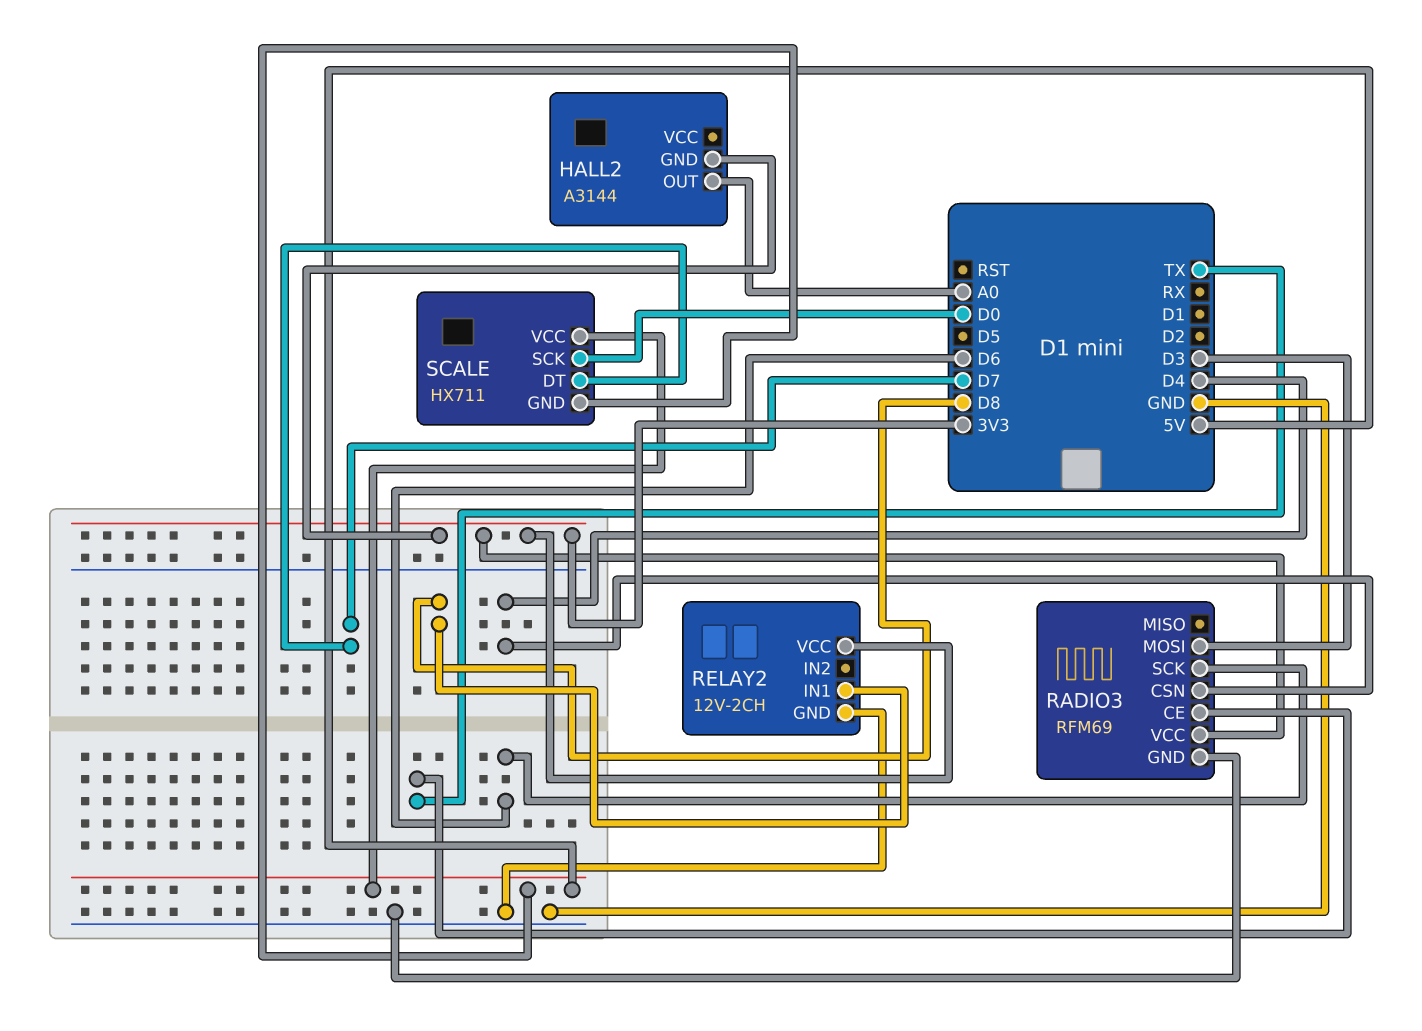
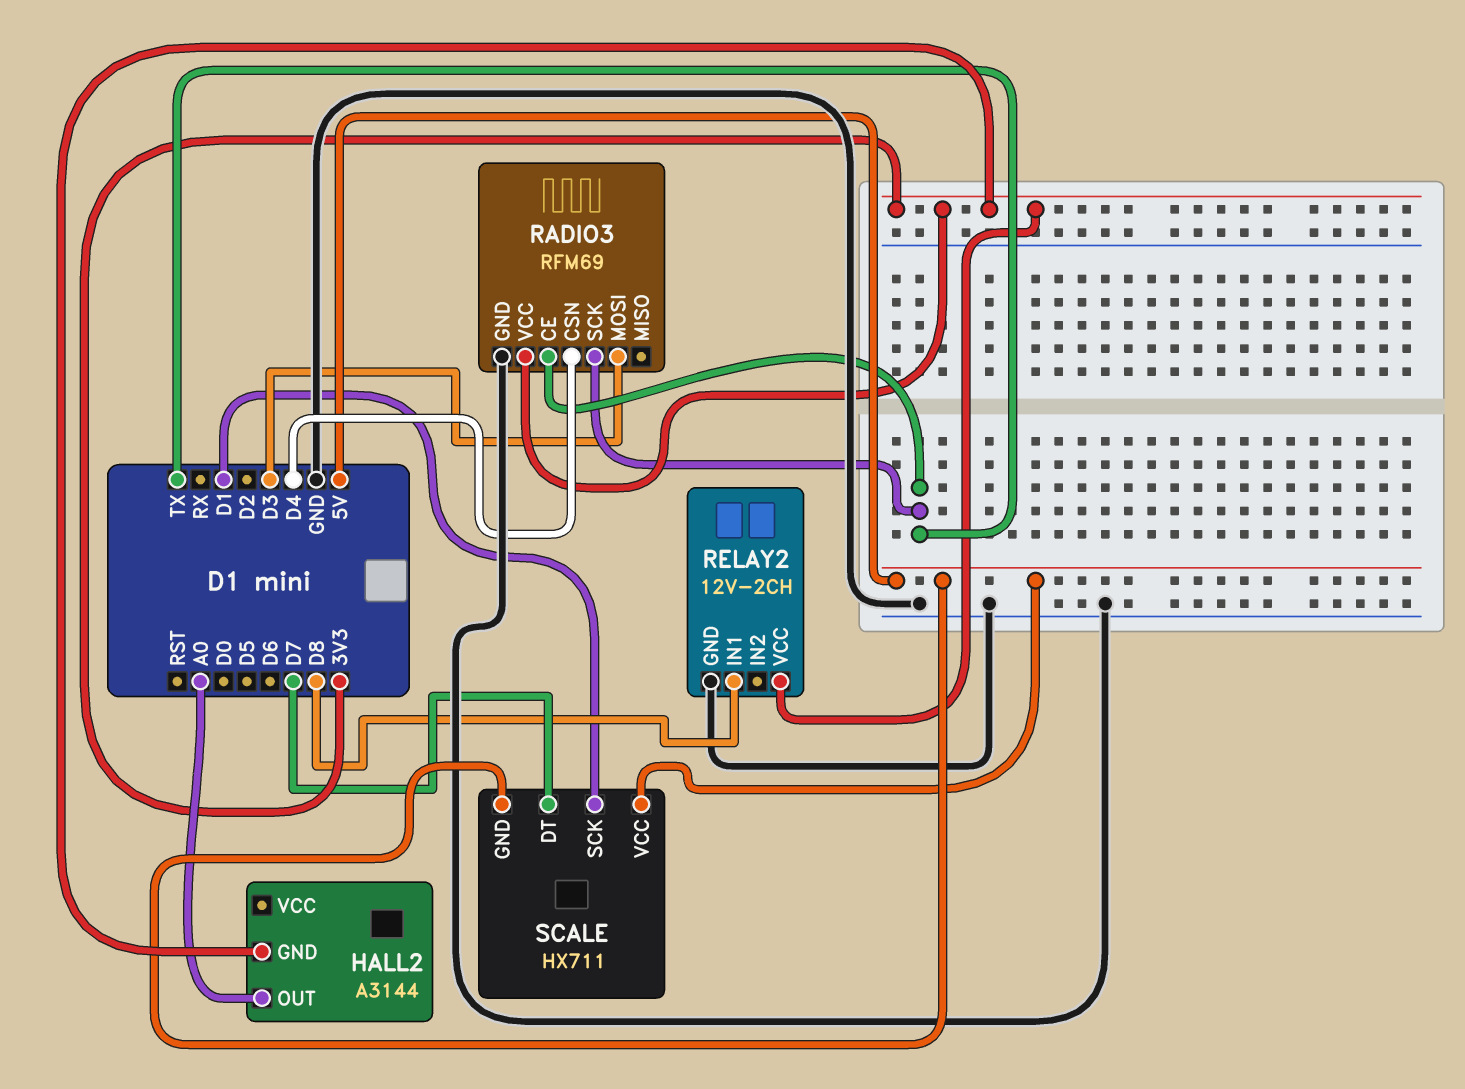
RADIO3 pin SCK: D6 -> TX
SCALE pin SCK: D0 -> D1

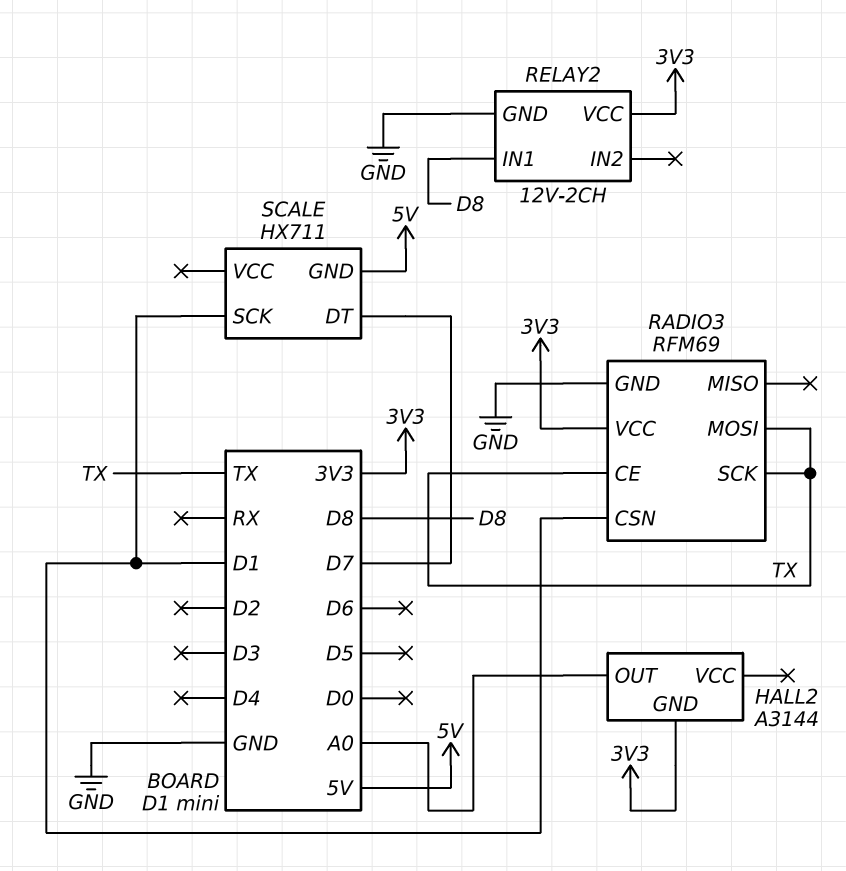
RADIO3 pin CSN: D4 -> D1
RADIO3 pin MOSI: D3 -> TX
SCALE pin VCC: 5V -> none

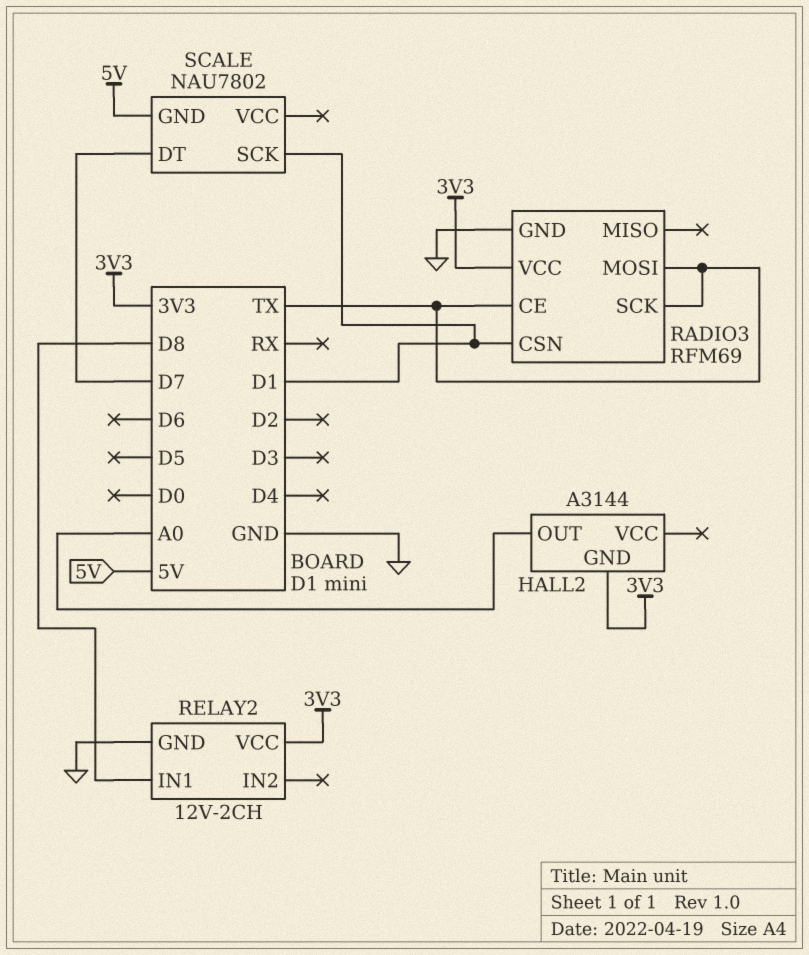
SCALE: HX711 -> NAU7802

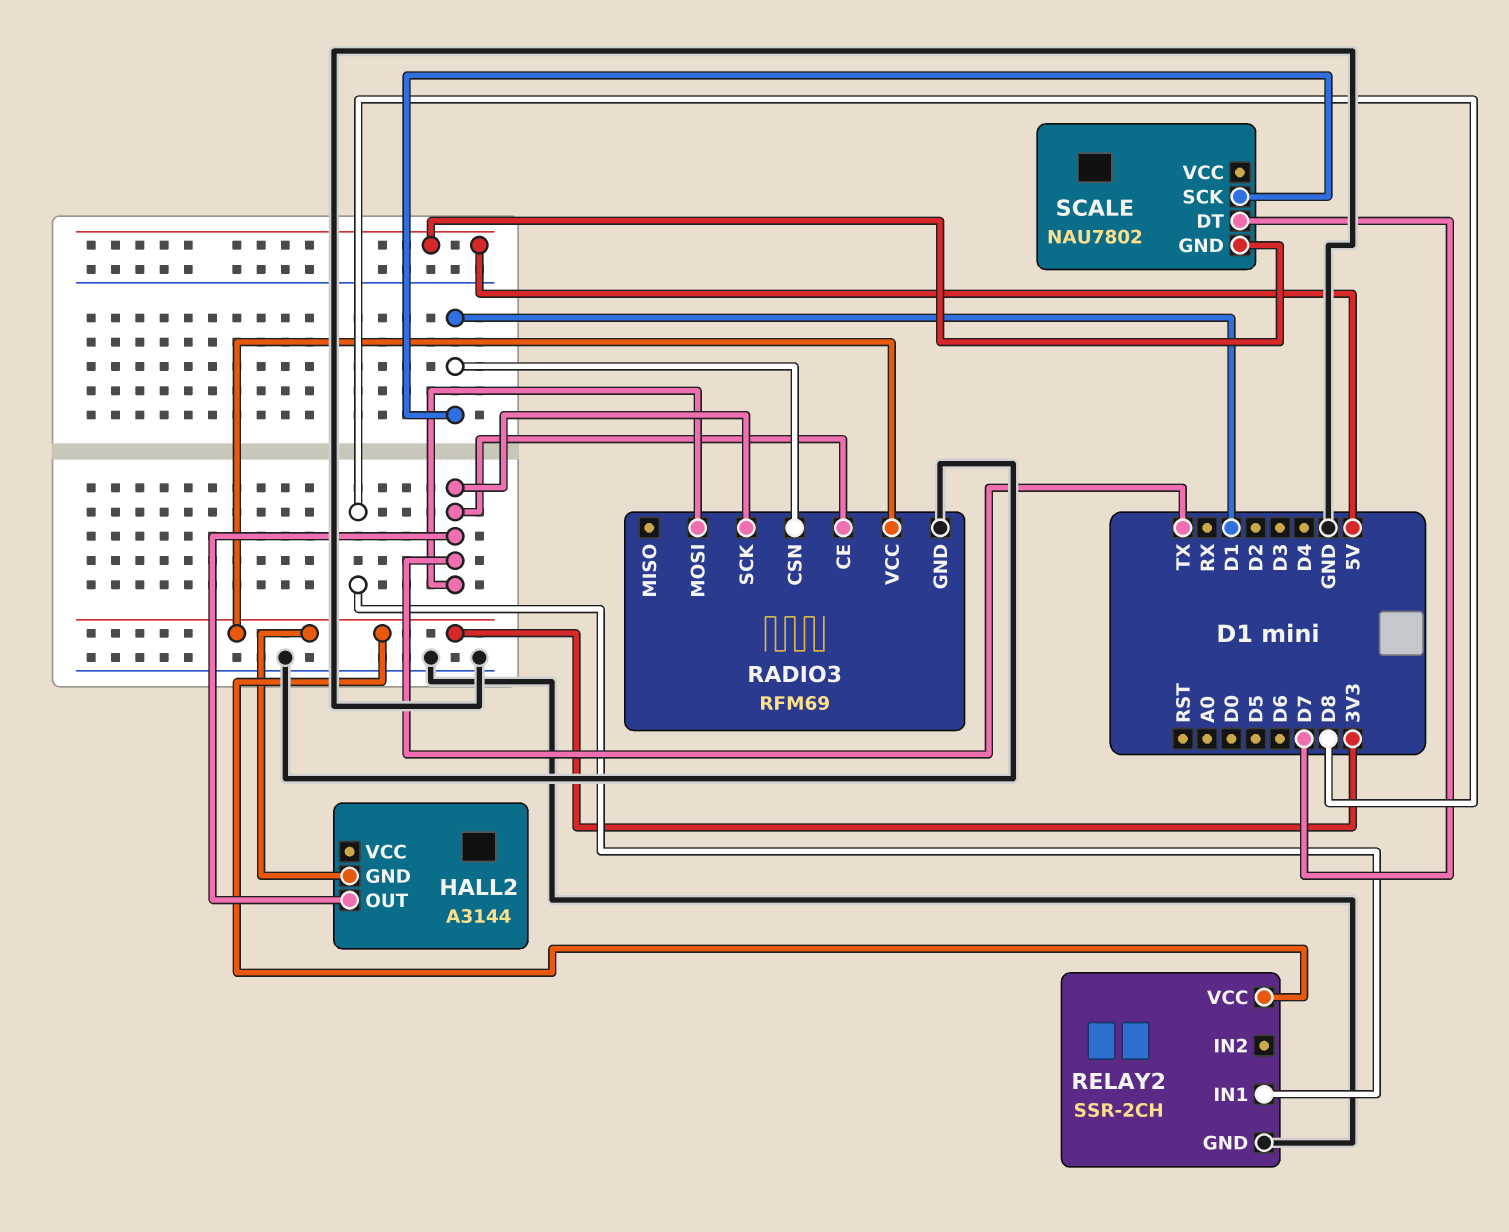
HALL2 pin OUT: A0 -> TX
RELAY2: 12V-2CH -> SSR-2CH

